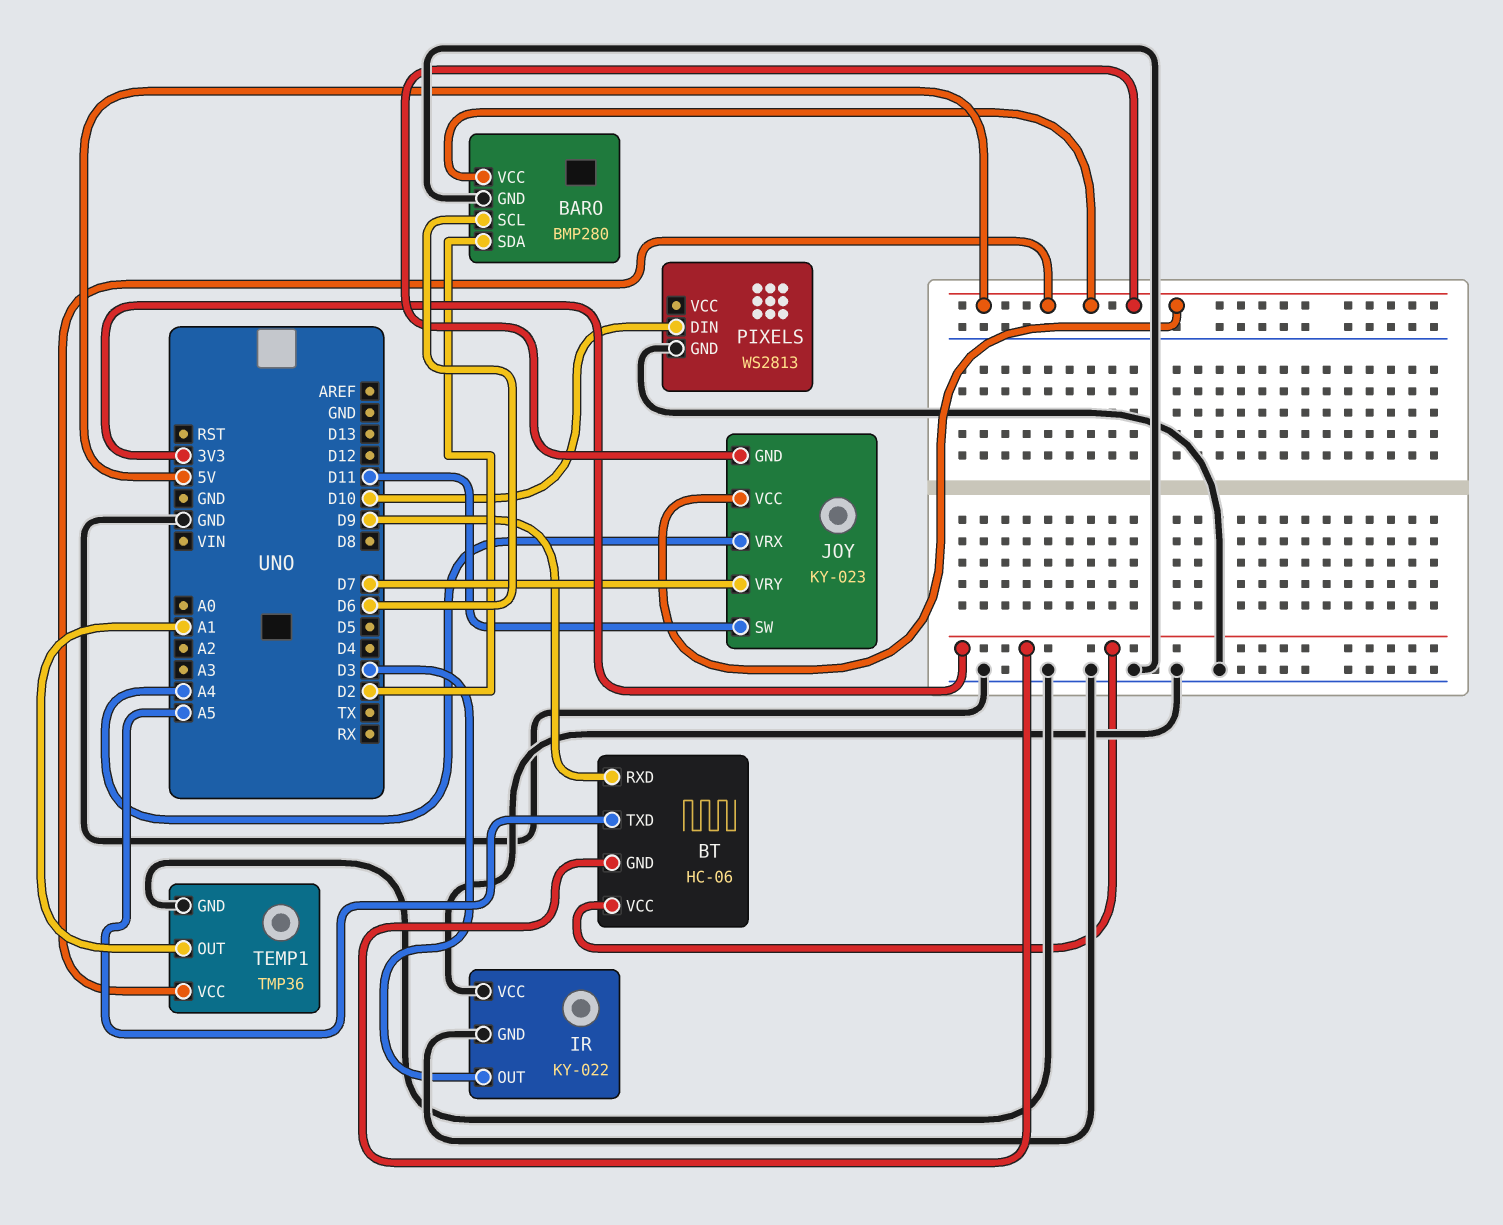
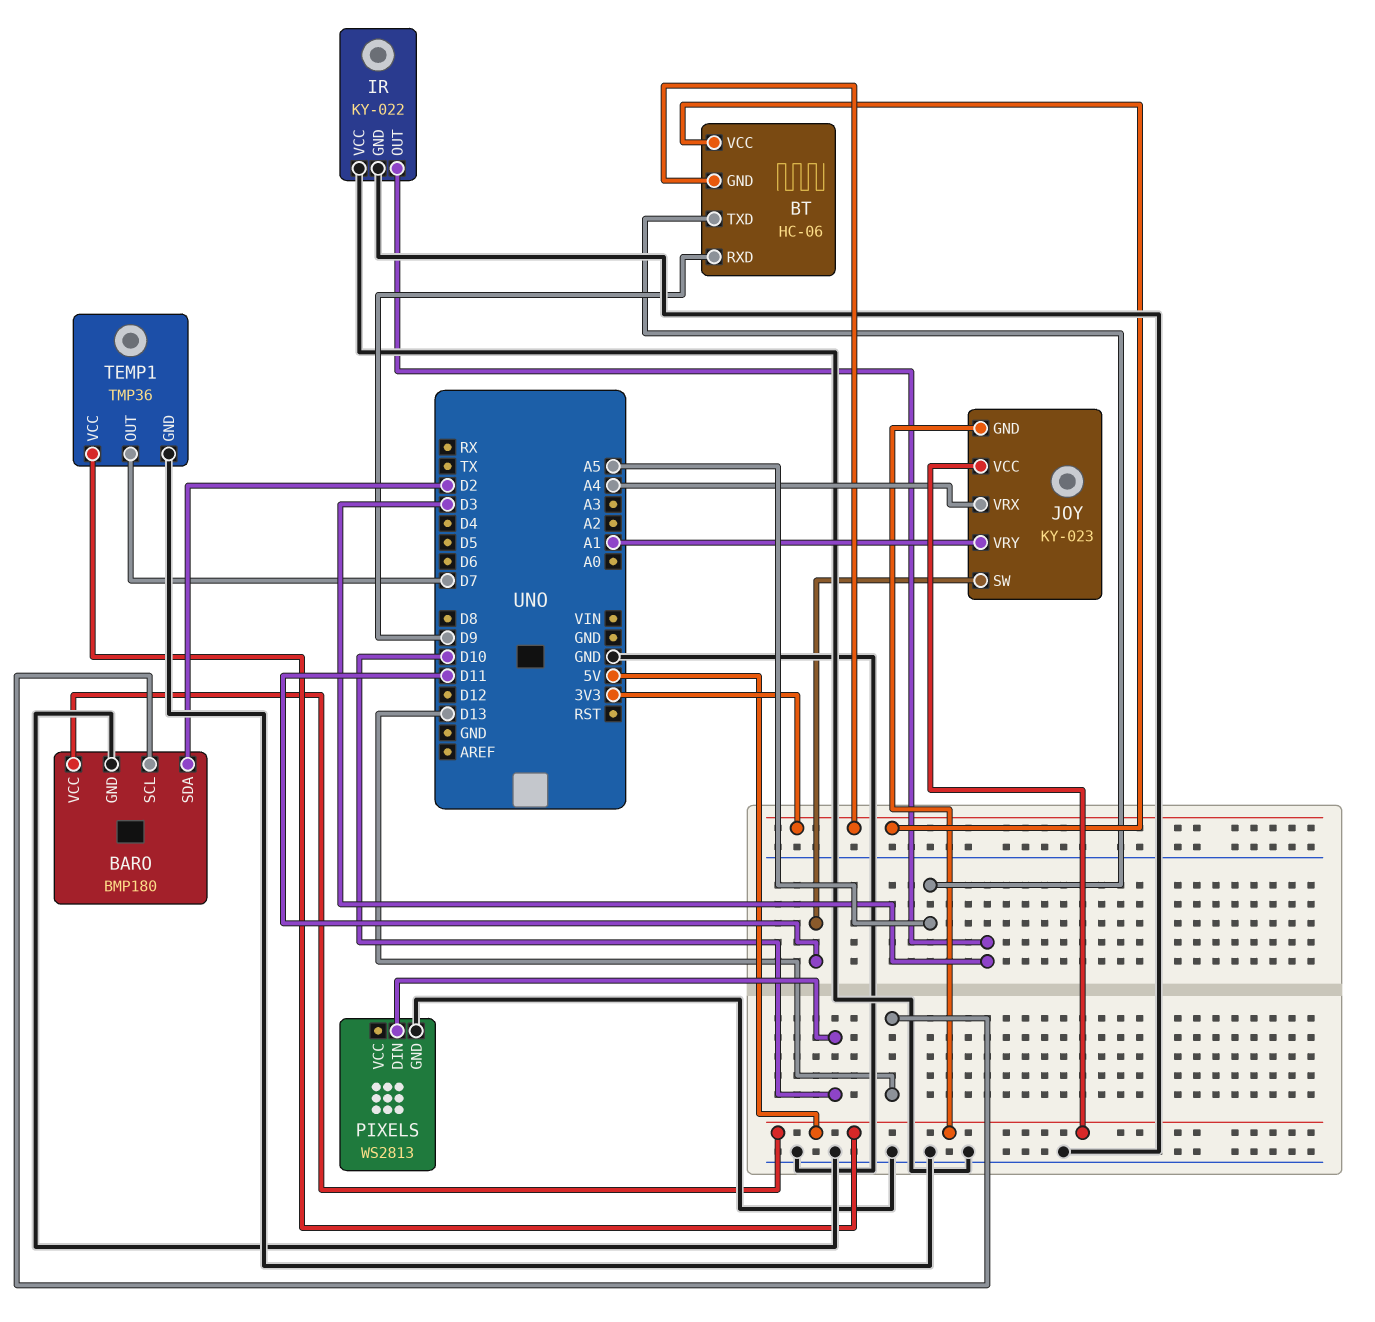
BARO: BMP280 -> BMP180
BARO pin SCL: D6 -> D13
JOY pin VRY: D7 -> A1
TEMP1 pin OUT: A1 -> D7

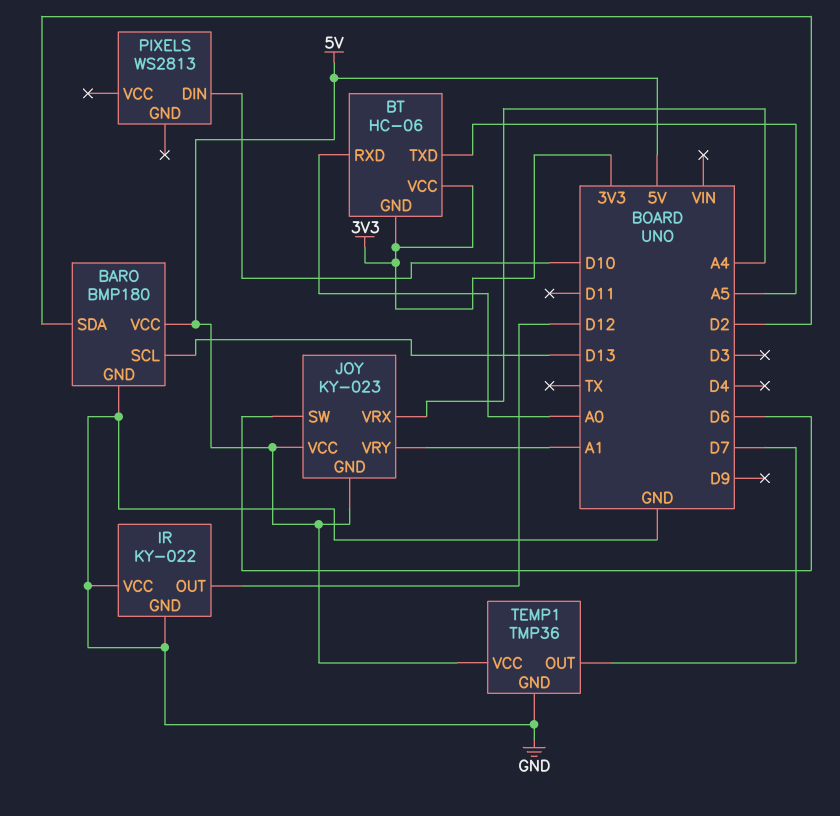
BT pin RXD: D9 -> A0
IR pin OUT: D3 -> D12
JOY pin SW: D11 -> D6
PIXELS pin GND: GND -> none

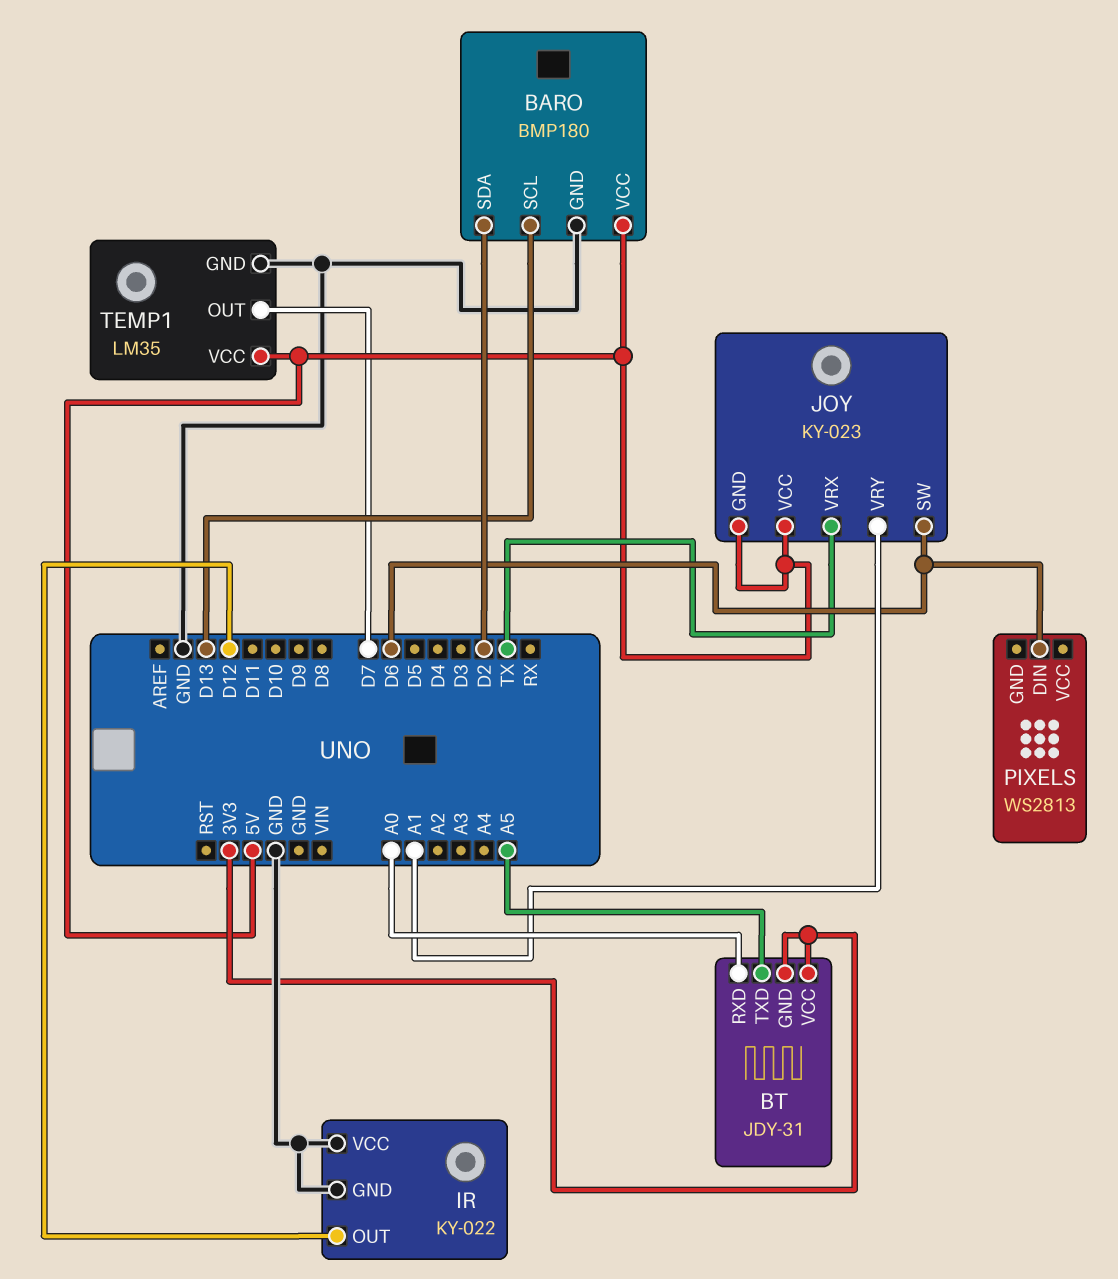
BT: HC-06 -> JDY-31
JOY pin VRX: A4 -> TX
PIXELS pin DIN: D10 -> D6
TEMP1: TMP36 -> LM35

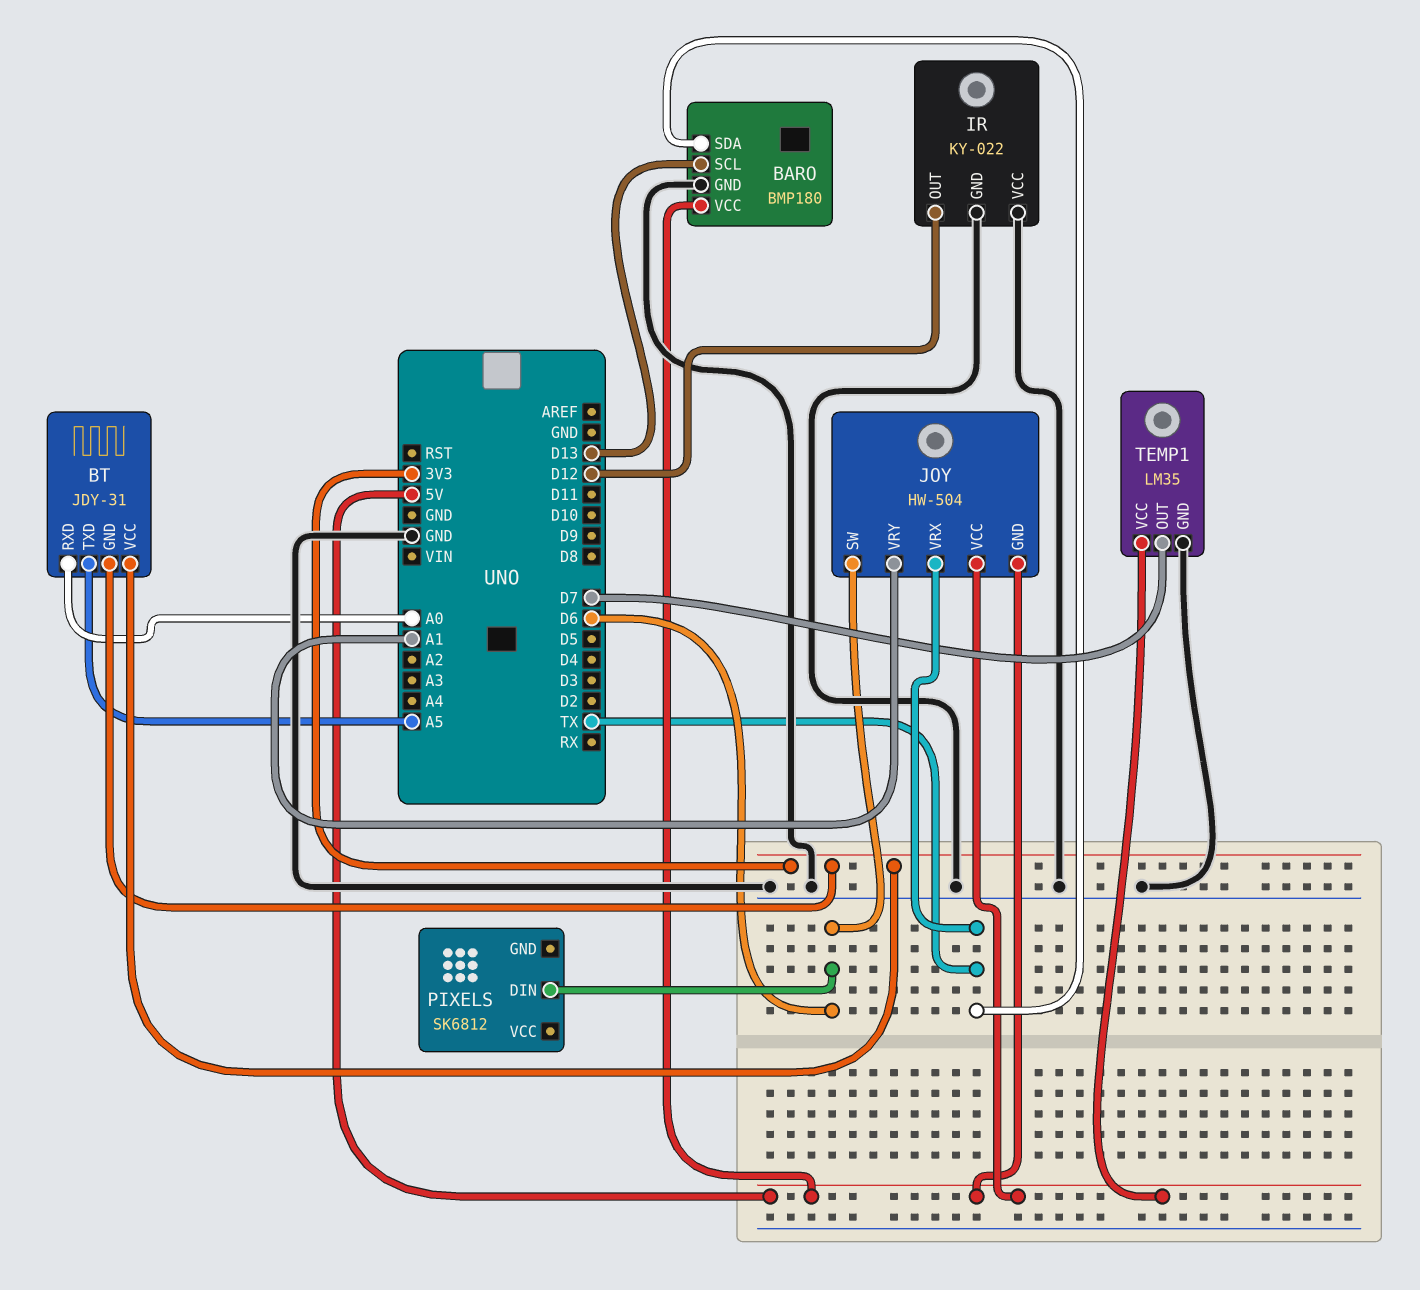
BARO pin SDA: D2 -> TX
JOY: KY-023 -> HW-504
PIXELS: WS2813 -> SK6812

